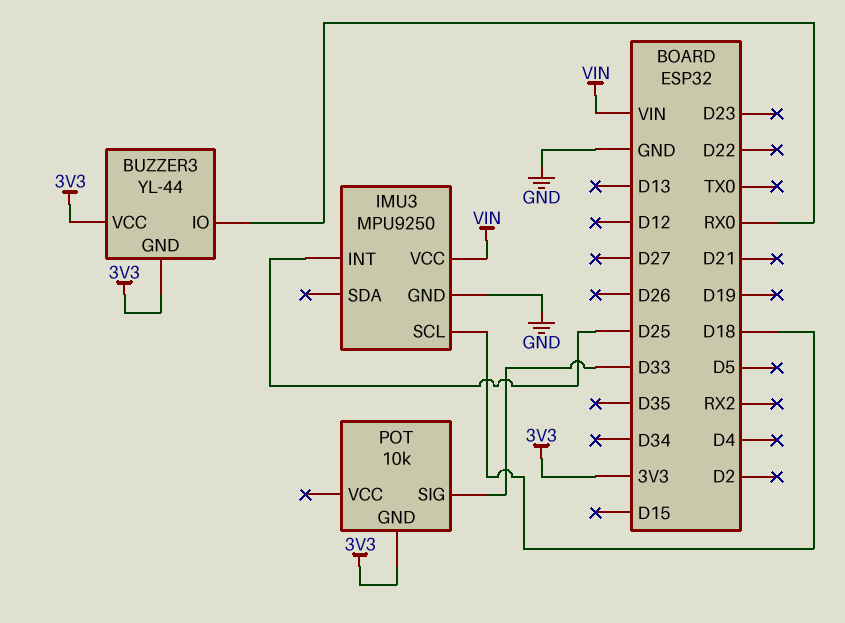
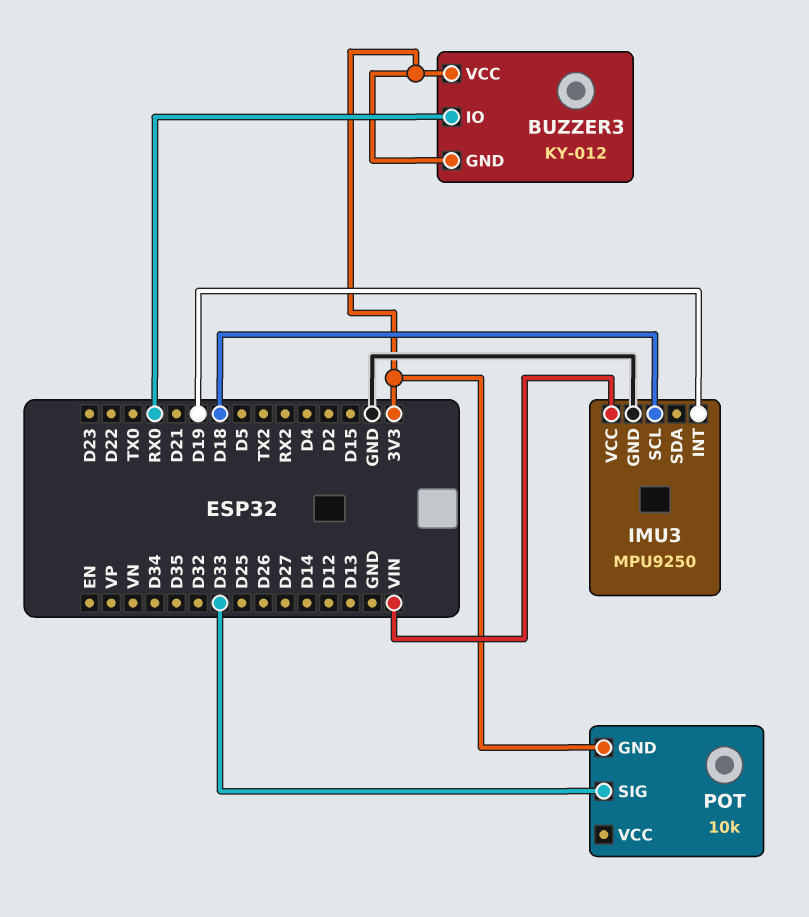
BUZZER3: YL-44 -> KY-012
IMU3 pin INT: D25 -> D19

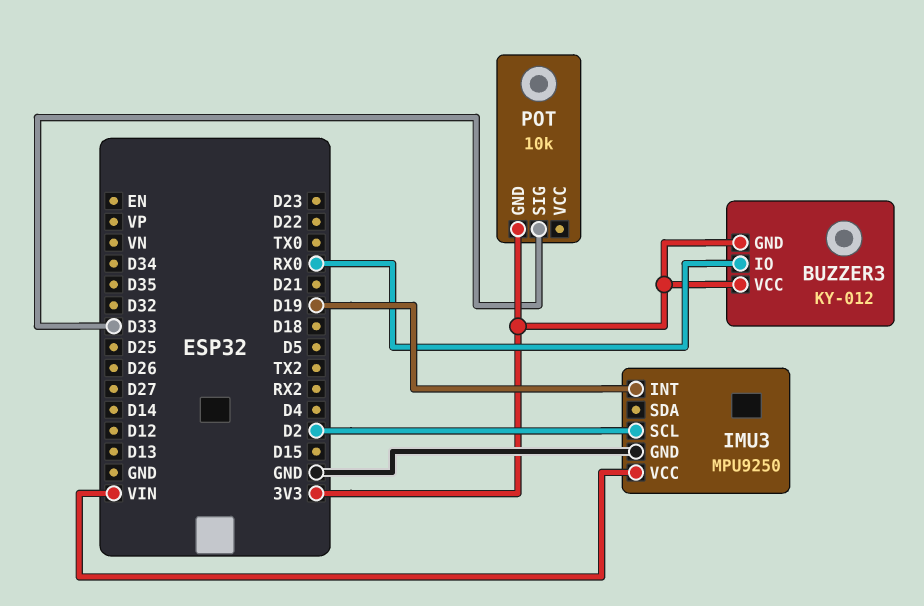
IMU3 pin SCL: D18 -> D2

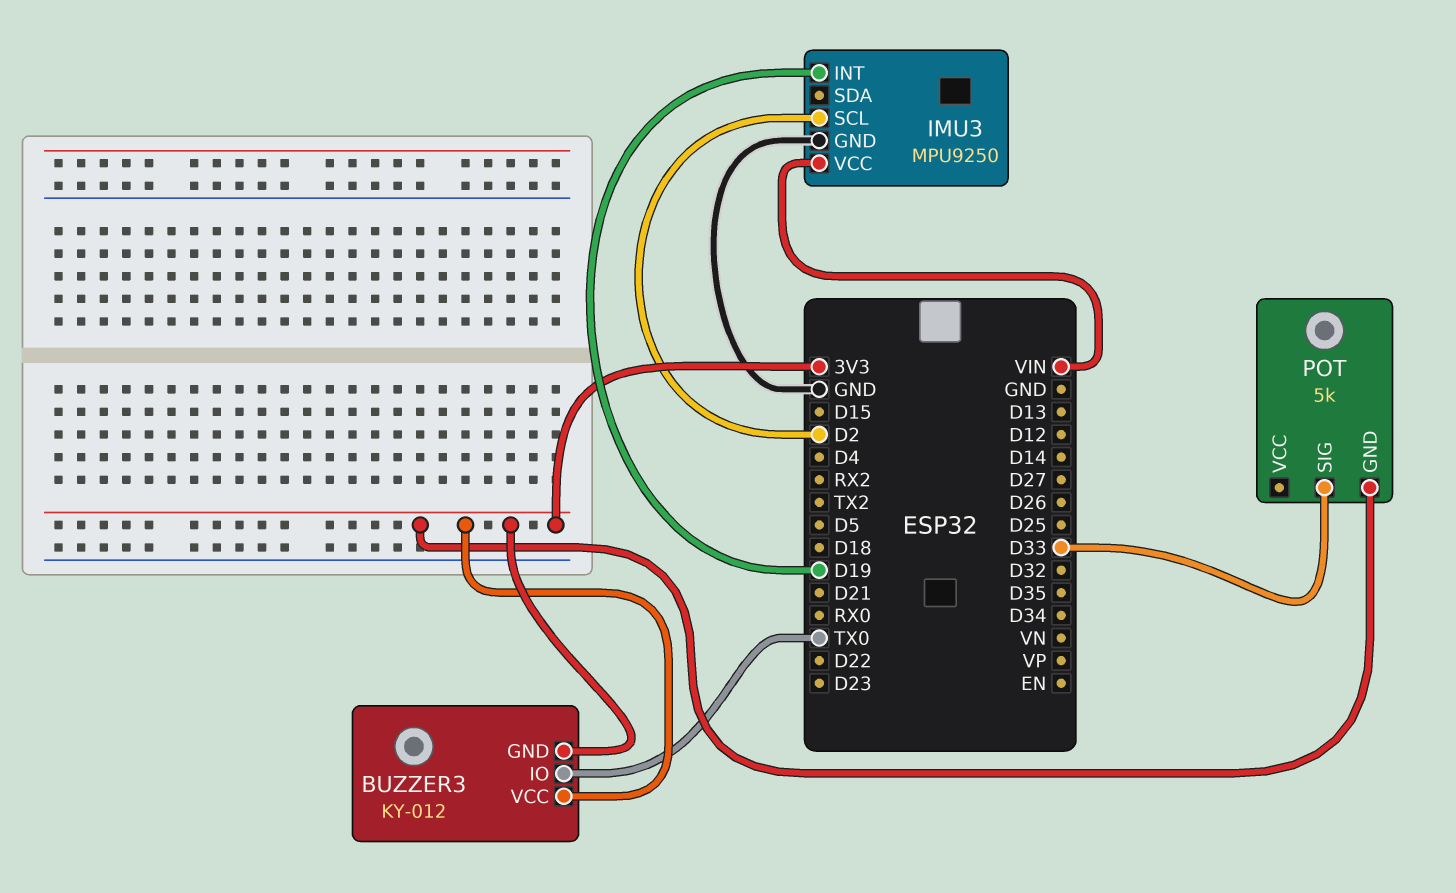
BUZZER3 pin IO: RX0 -> TX0
POT: 10k -> 5k

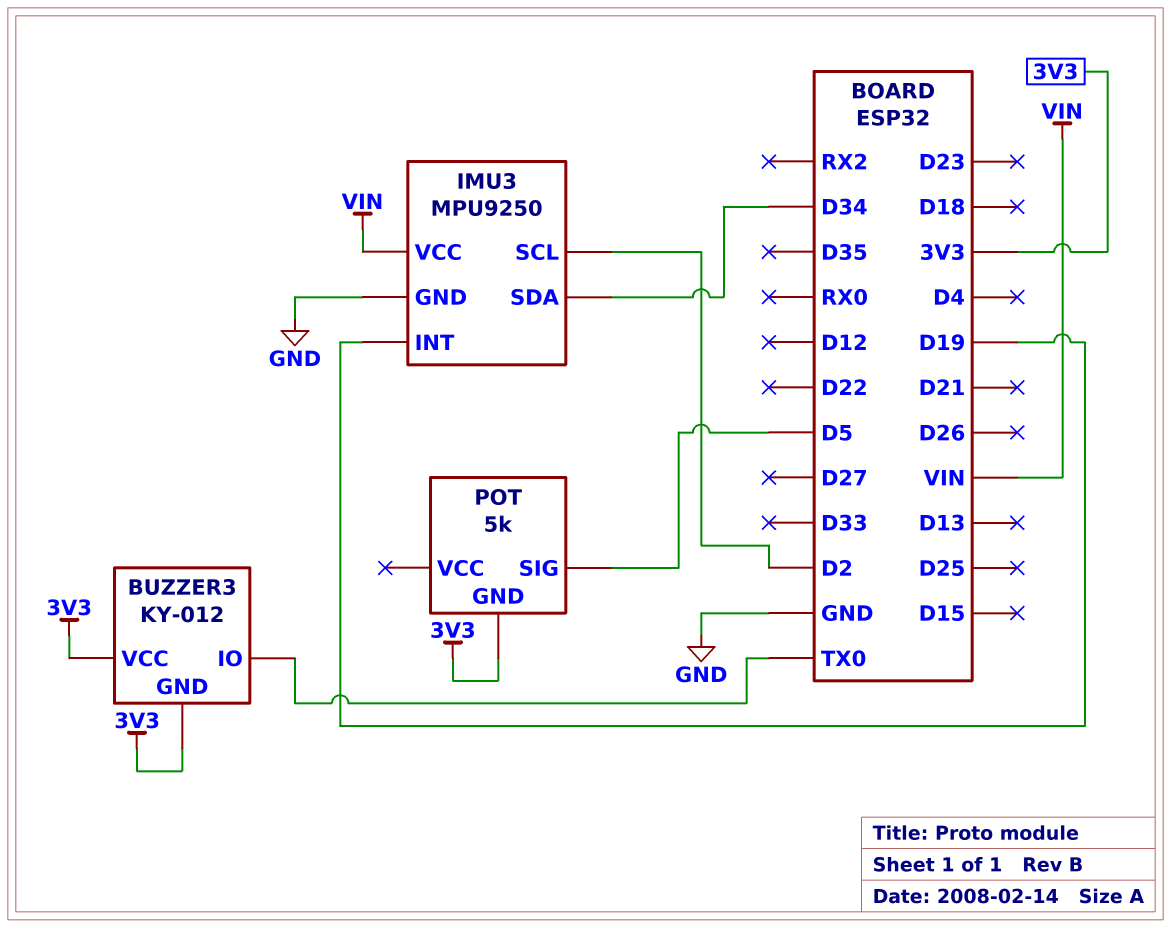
IMU3 pin SDA: none -> D34
POT pin SIG: D33 -> D5

